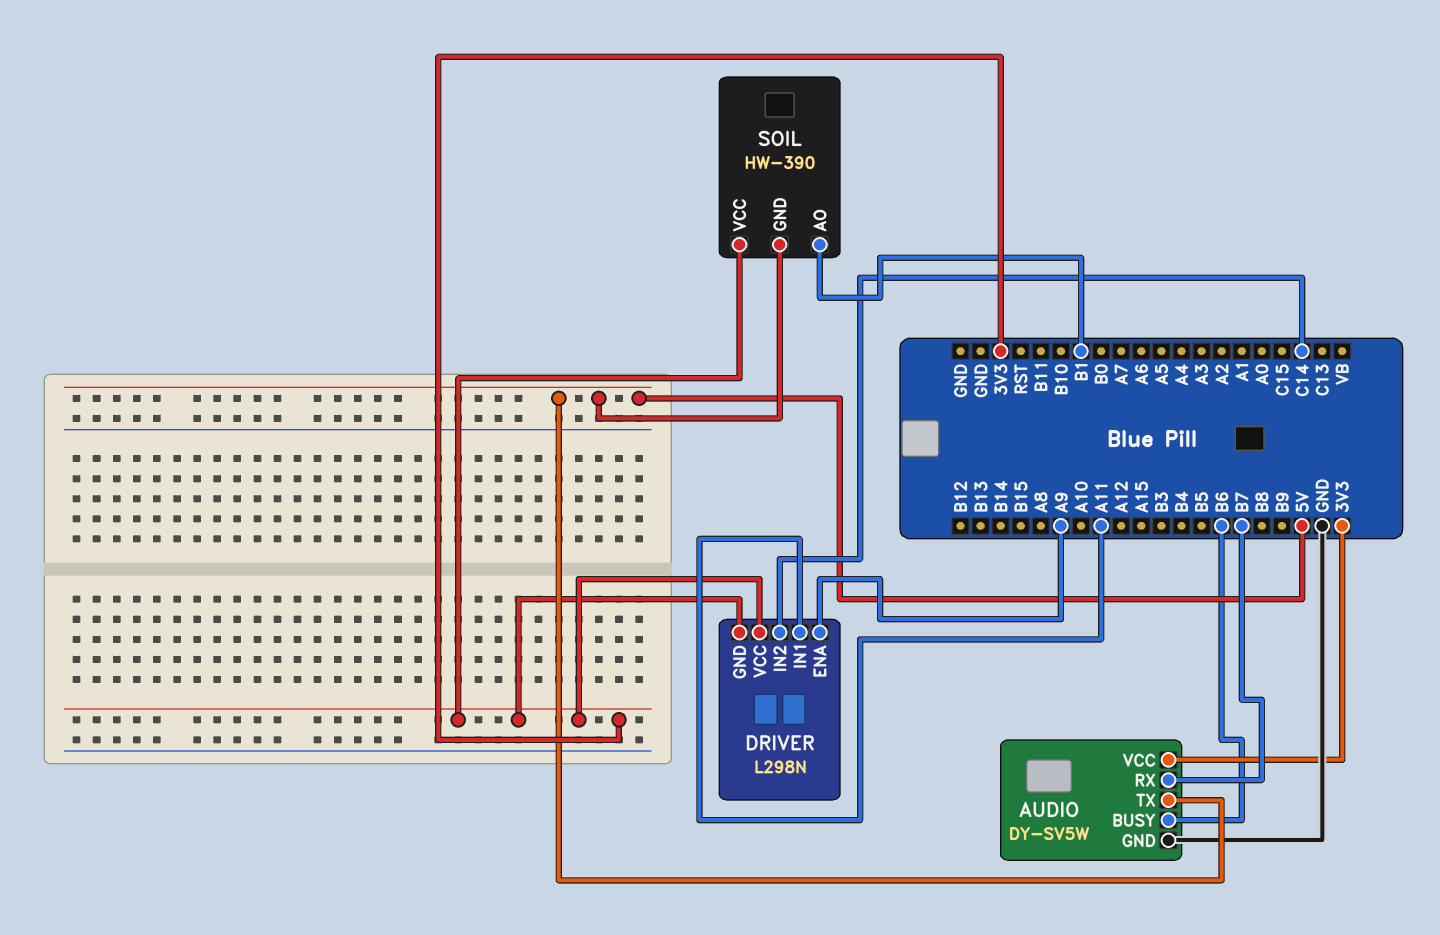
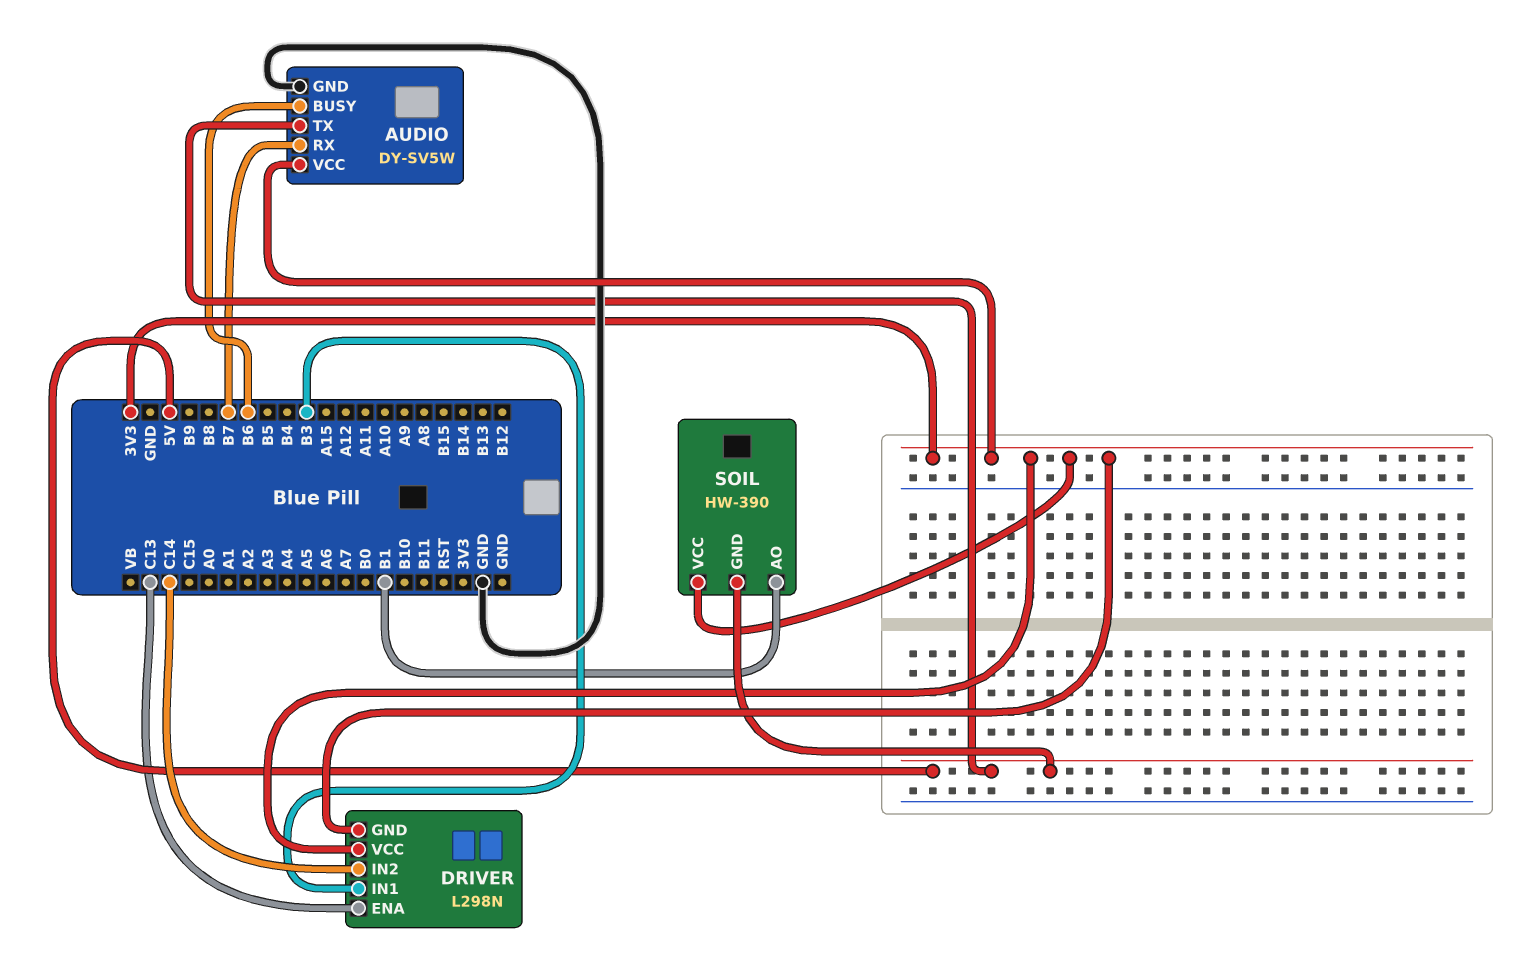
DRIVER pin ENA: A9 -> C13
DRIVER pin IN1: A11 -> B3

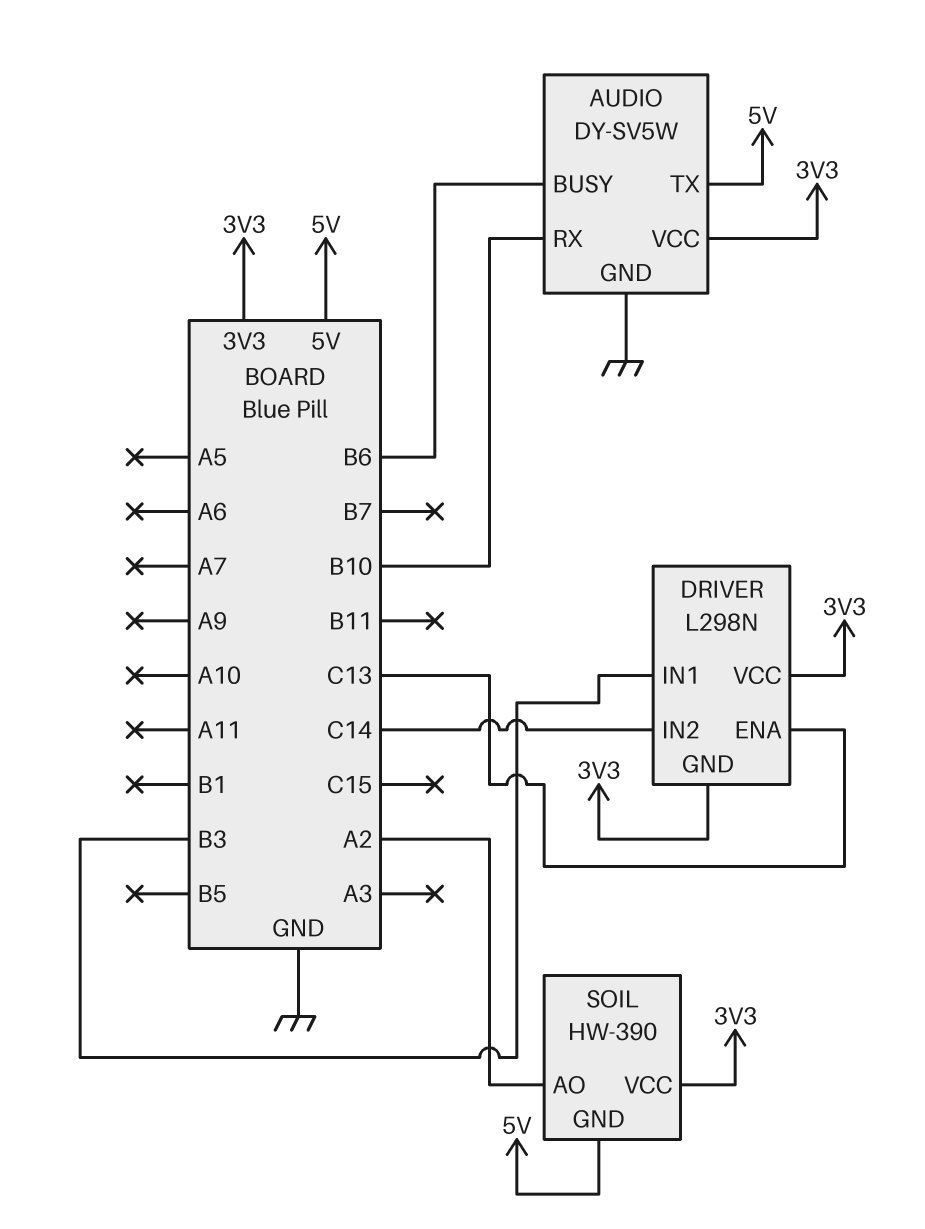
AUDIO pin RX: B7 -> B10
SOIL pin AO: B1 -> A2

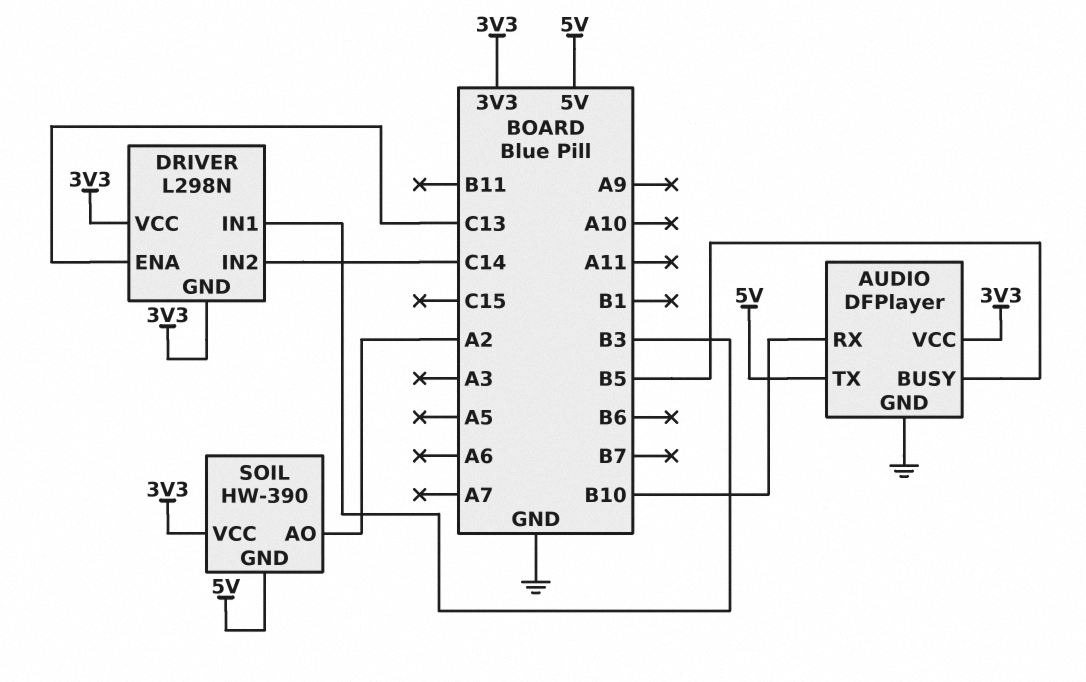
AUDIO: DY-SV5W -> DFPlayer
AUDIO pin BUSY: B6 -> B5

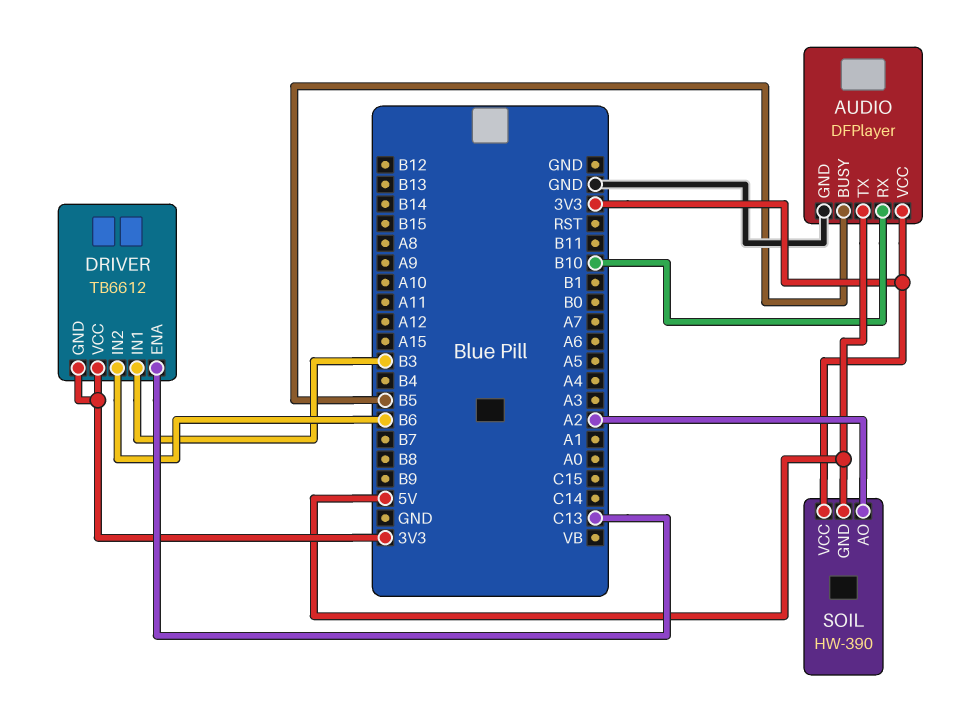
DRIVER: L298N -> TB6612
DRIVER pin IN2: C14 -> B6

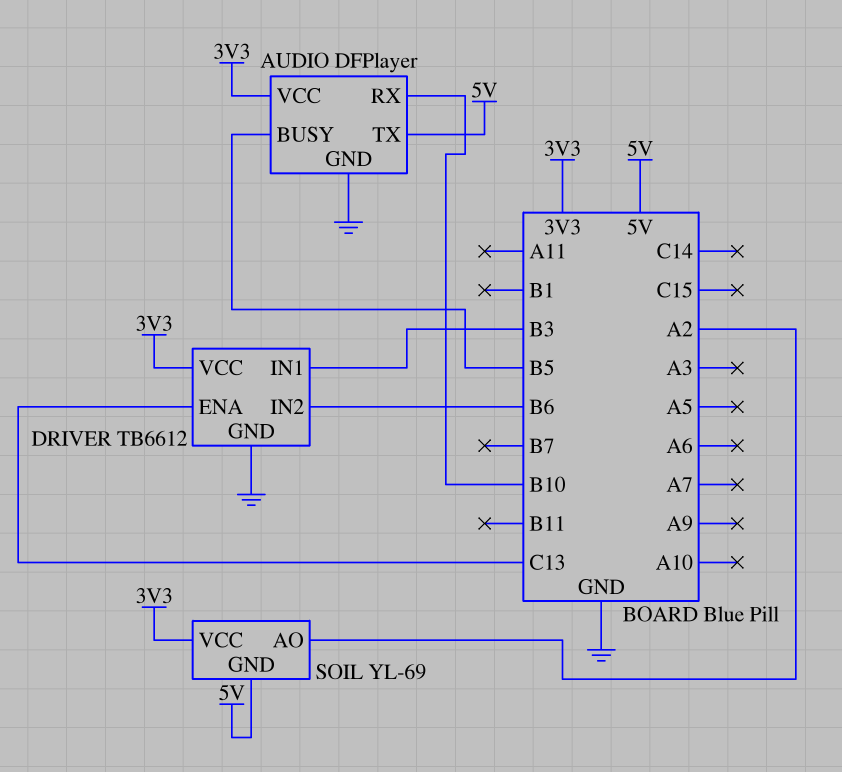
DRIVER pin GND: 3V3 -> GND
SOIL: HW-390 -> YL-69

